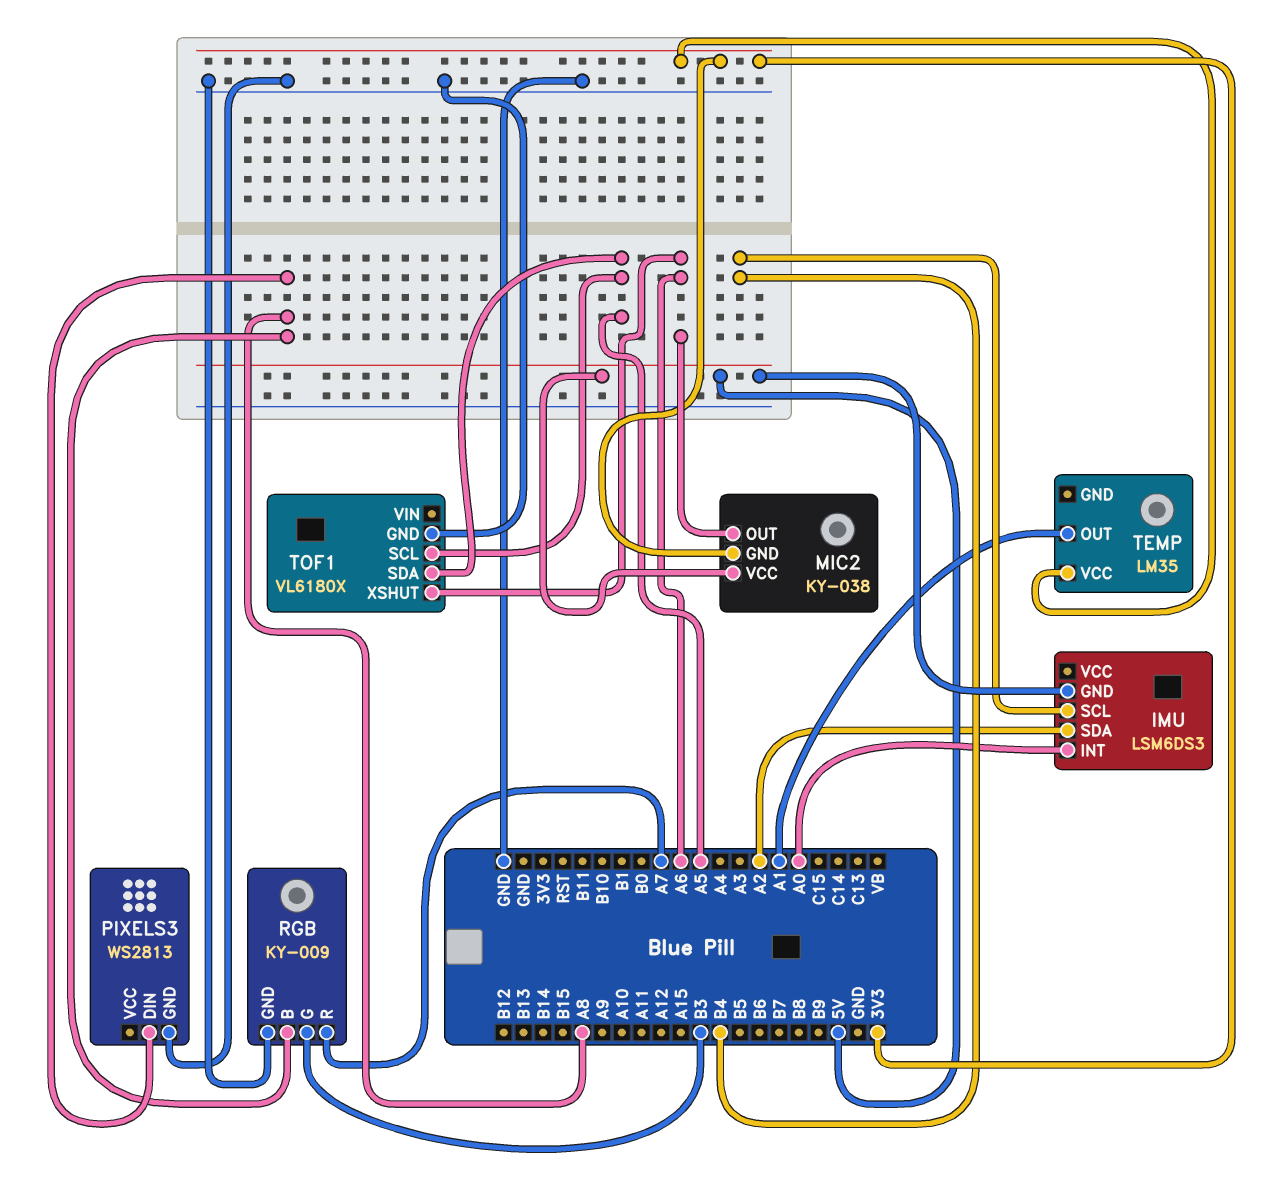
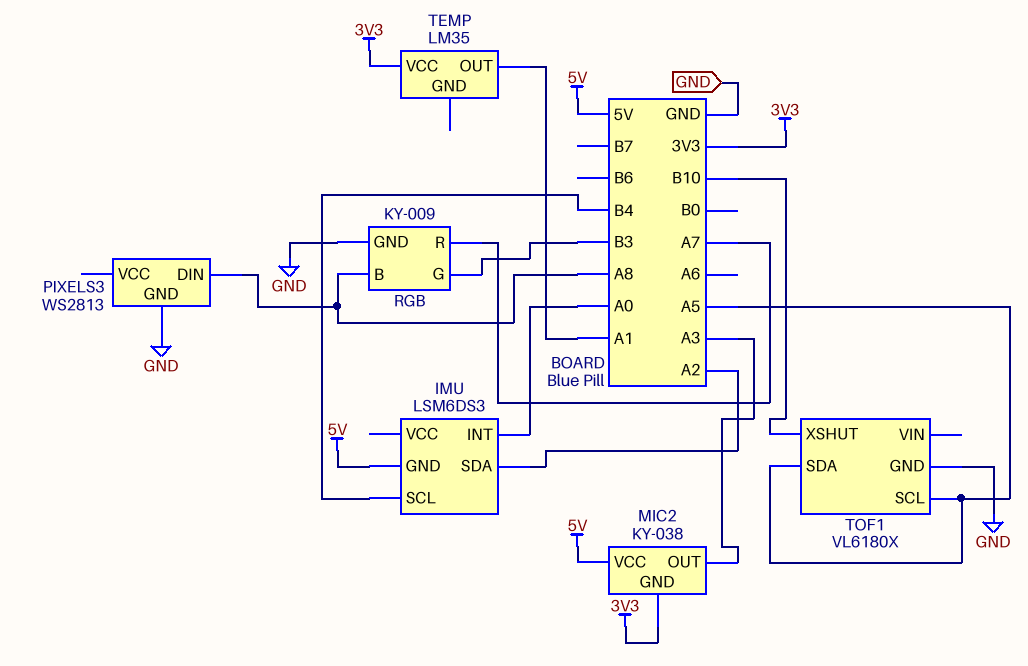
MIC2 pin OUT: A6 -> A3
TOF1 pin XSHUT: A6 -> B10

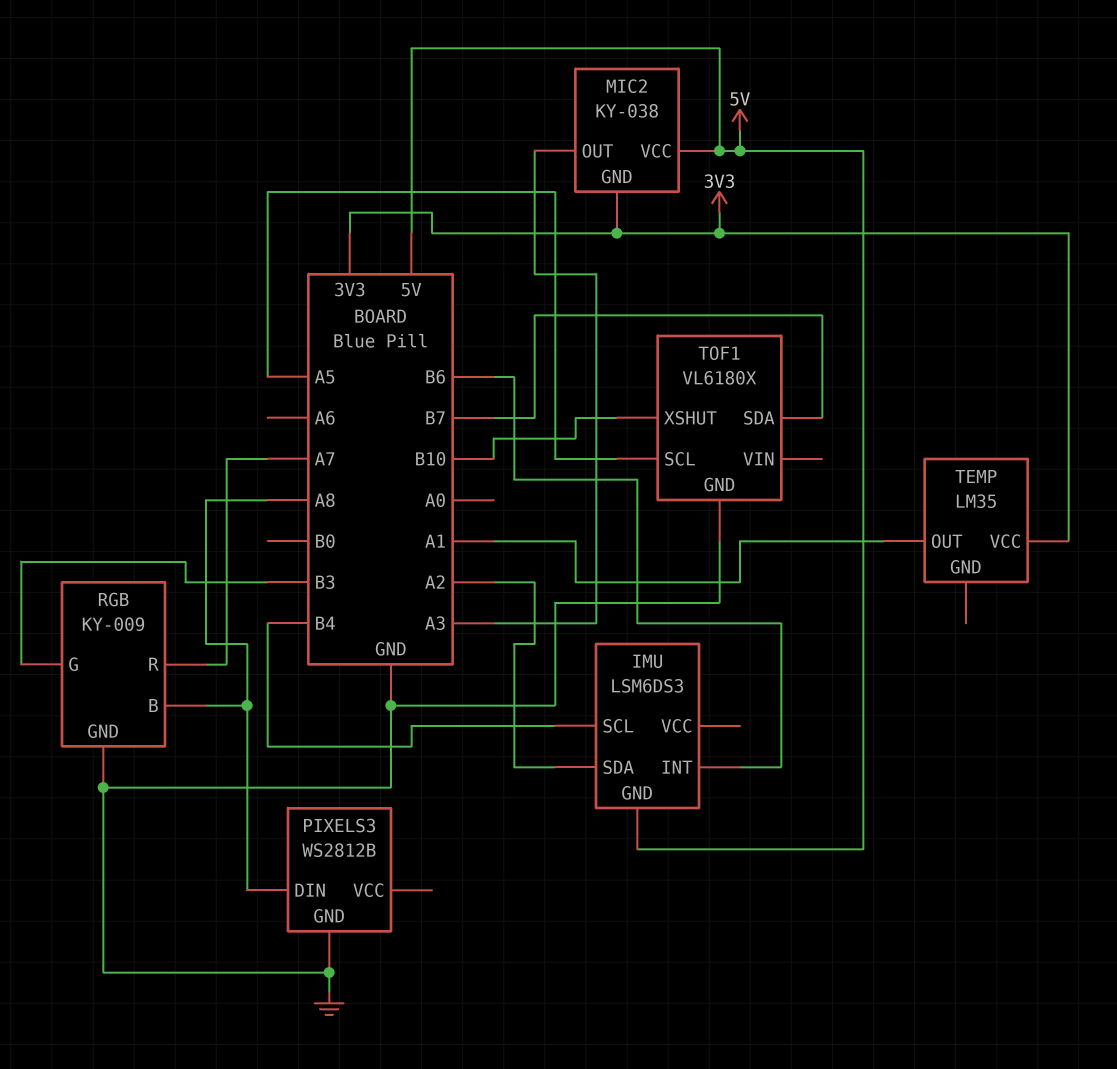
IMU pin INT: A0 -> B6
PIXELS3: WS2813 -> WS2812B
TOF1 pin SDA: A5 -> B7

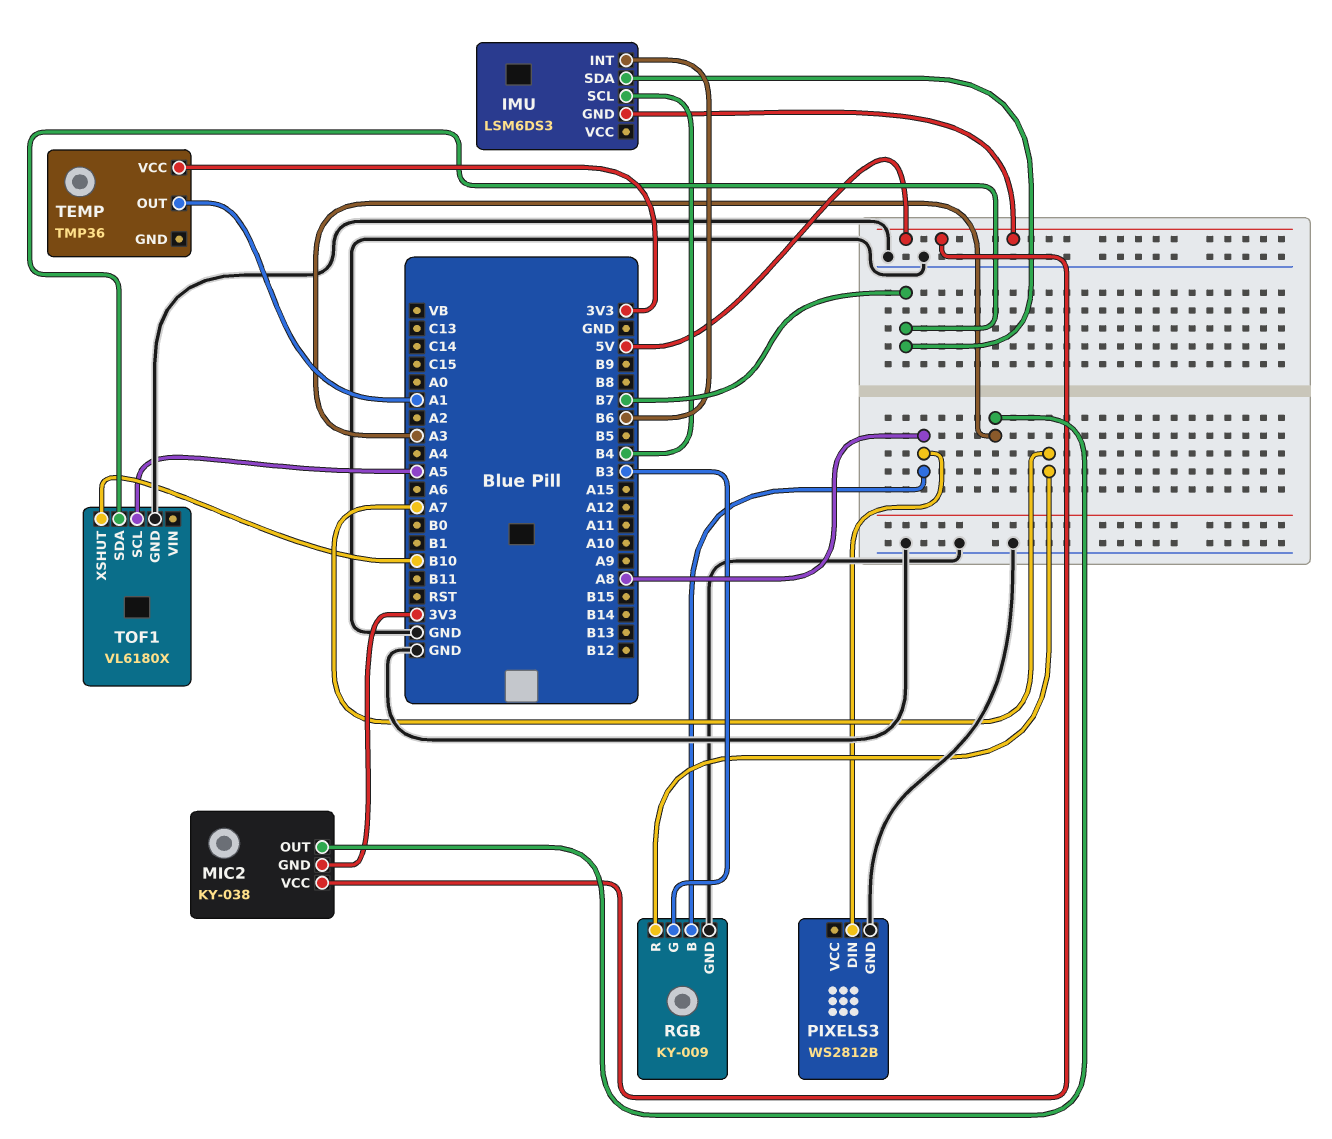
IMU pin SDA: A2 -> B7
TEMP: LM35 -> TMP36

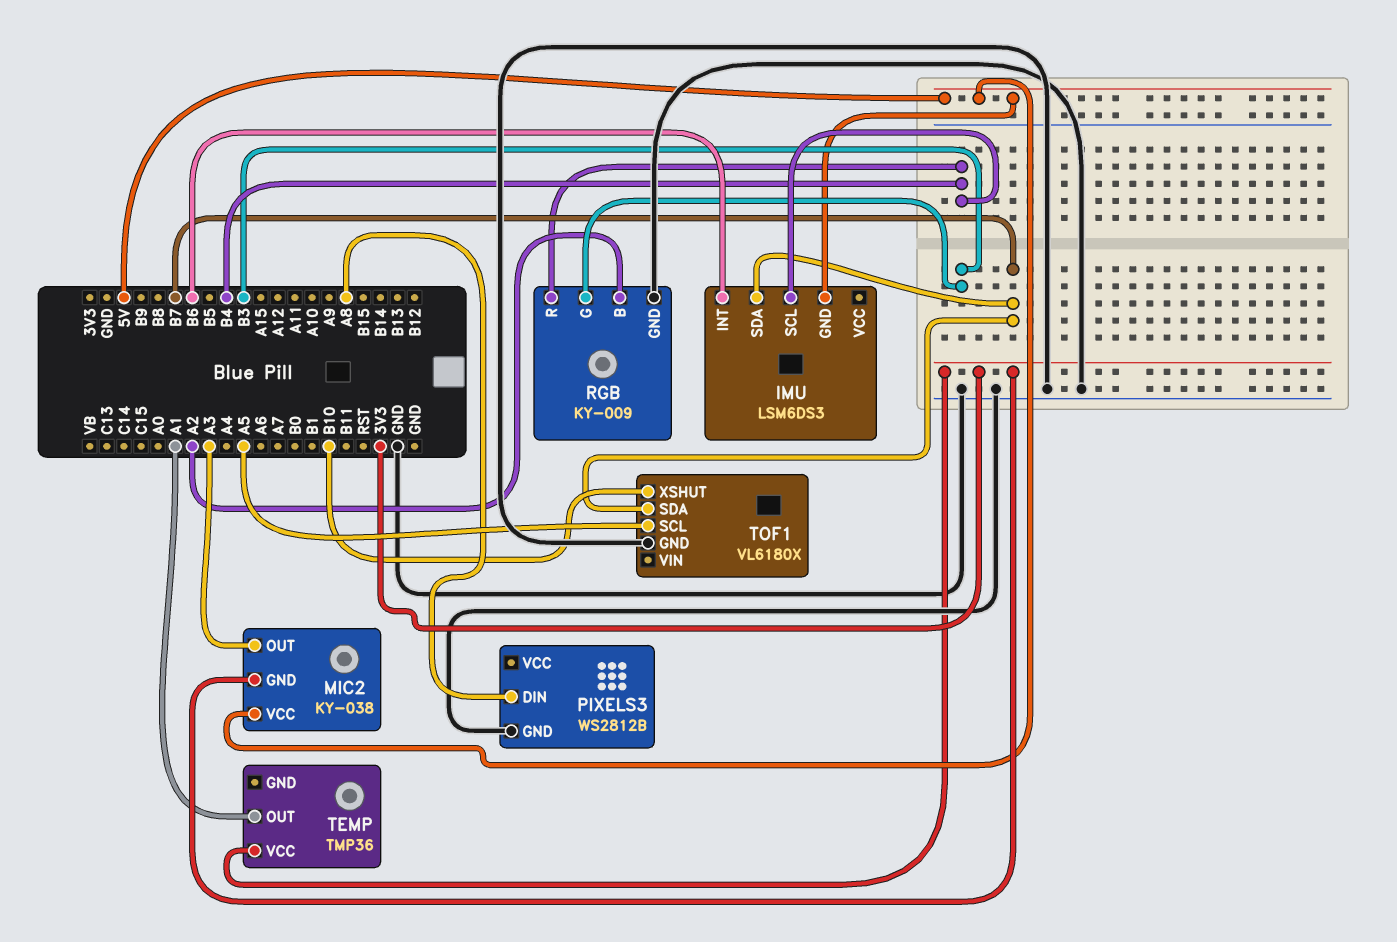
RGB pin B: A8 -> A2
RGB pin R: A7 -> B4

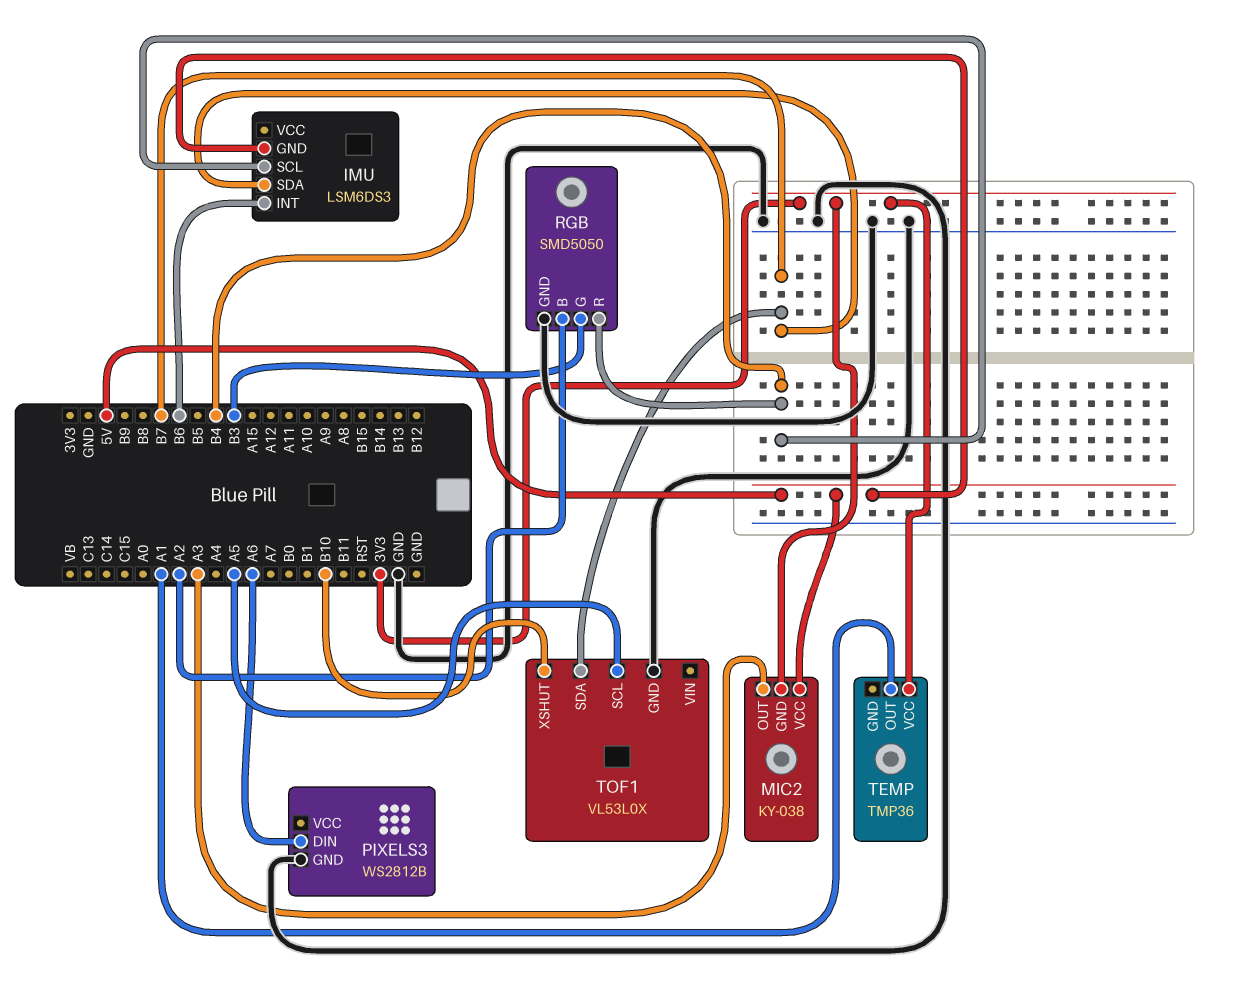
PIXELS3 pin DIN: A8 -> A6
RGB: KY-009 -> SMD5050
TOF1: VL6180X -> VL53L0X

